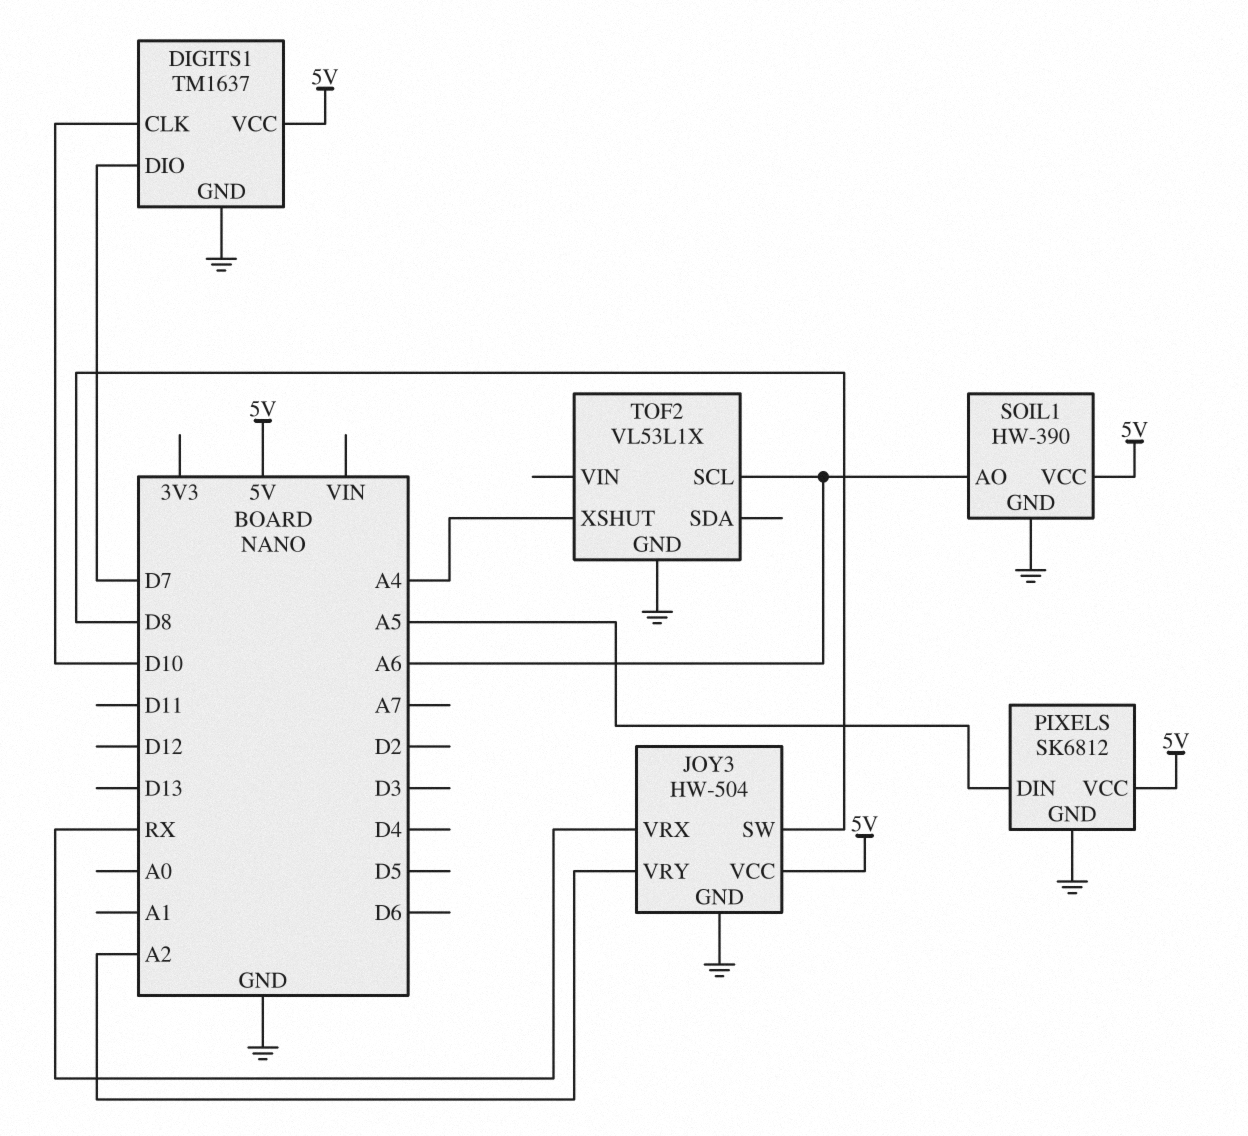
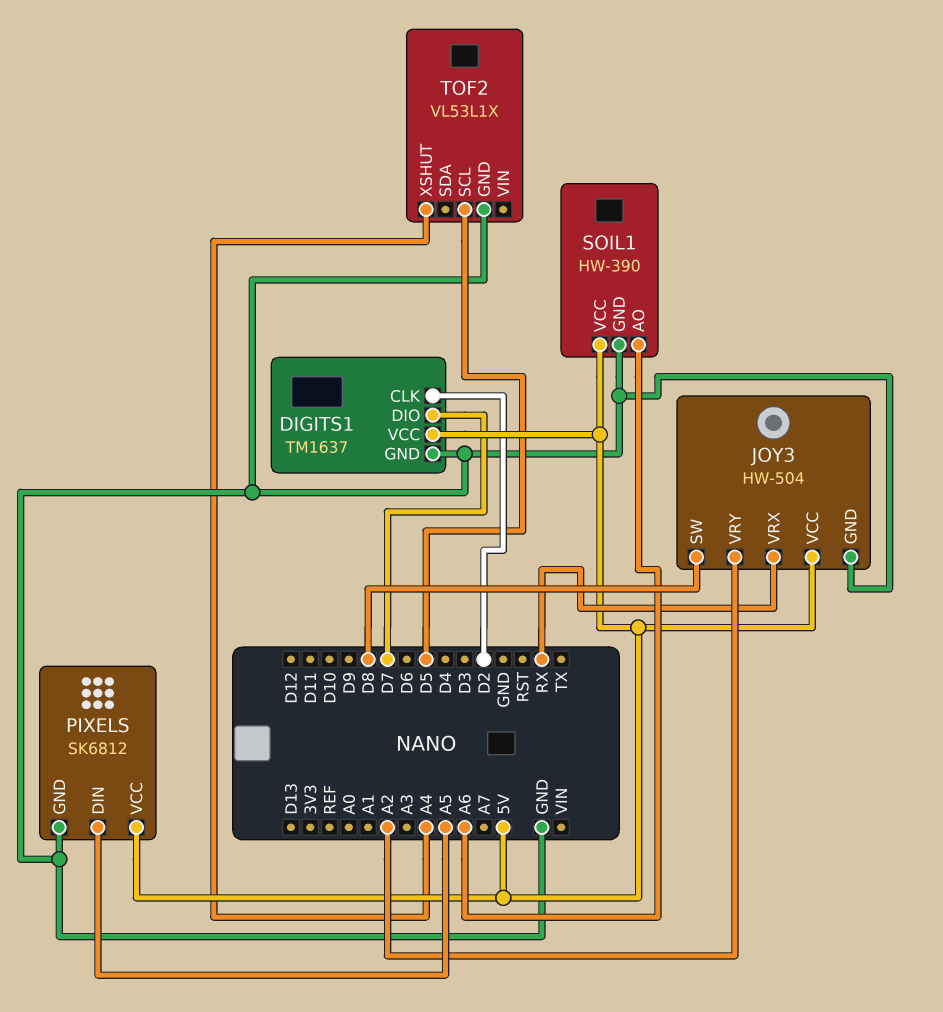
DIGITS1 pin CLK: D10 -> D2
TOF2 pin SCL: A6 -> D5

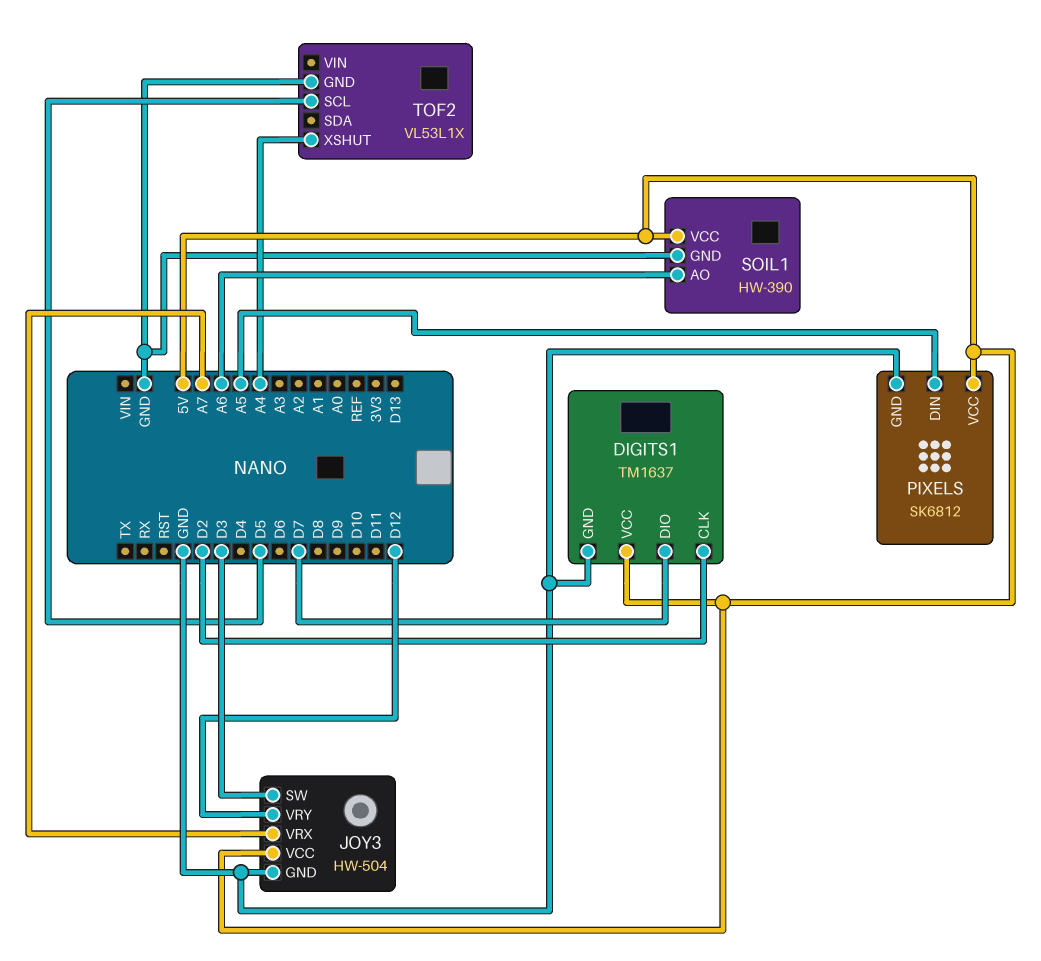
JOY3 pin SW: D8 -> D3
JOY3 pin VRX: RX -> A7
JOY3 pin VRY: A2 -> D12

